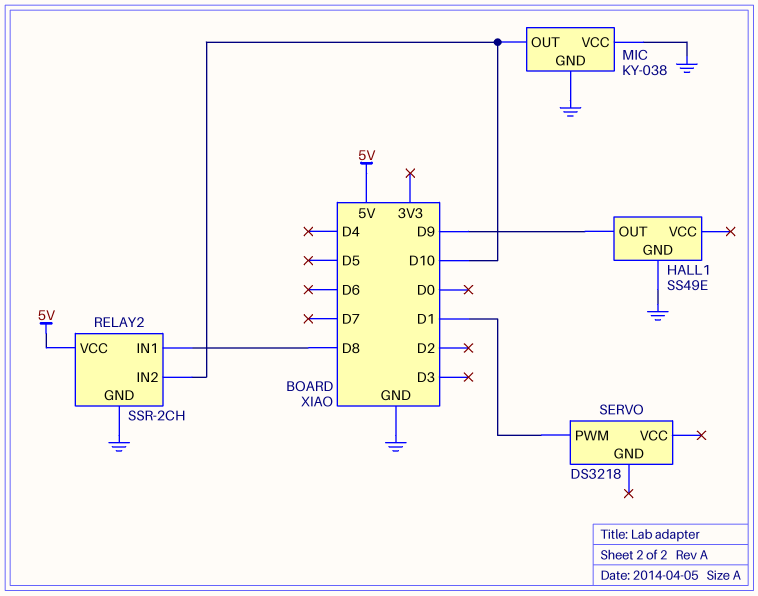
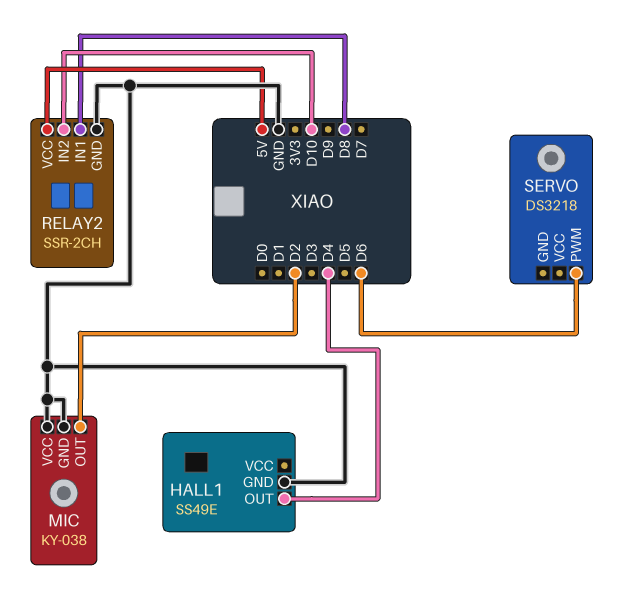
HALL1 pin OUT: D9 -> D4
MIC pin OUT: D10 -> D2
SERVO pin PWM: D1 -> D6

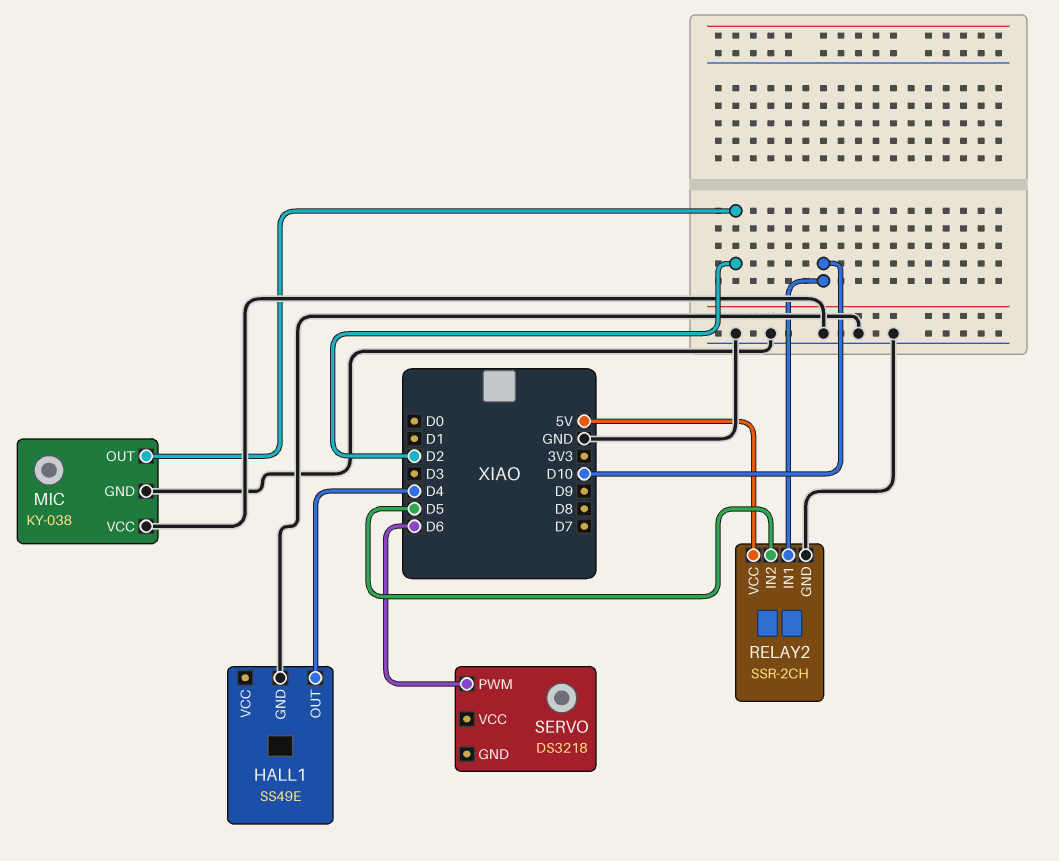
RELAY2 pin IN1: D8 -> D10
RELAY2 pin IN2: D10 -> D5

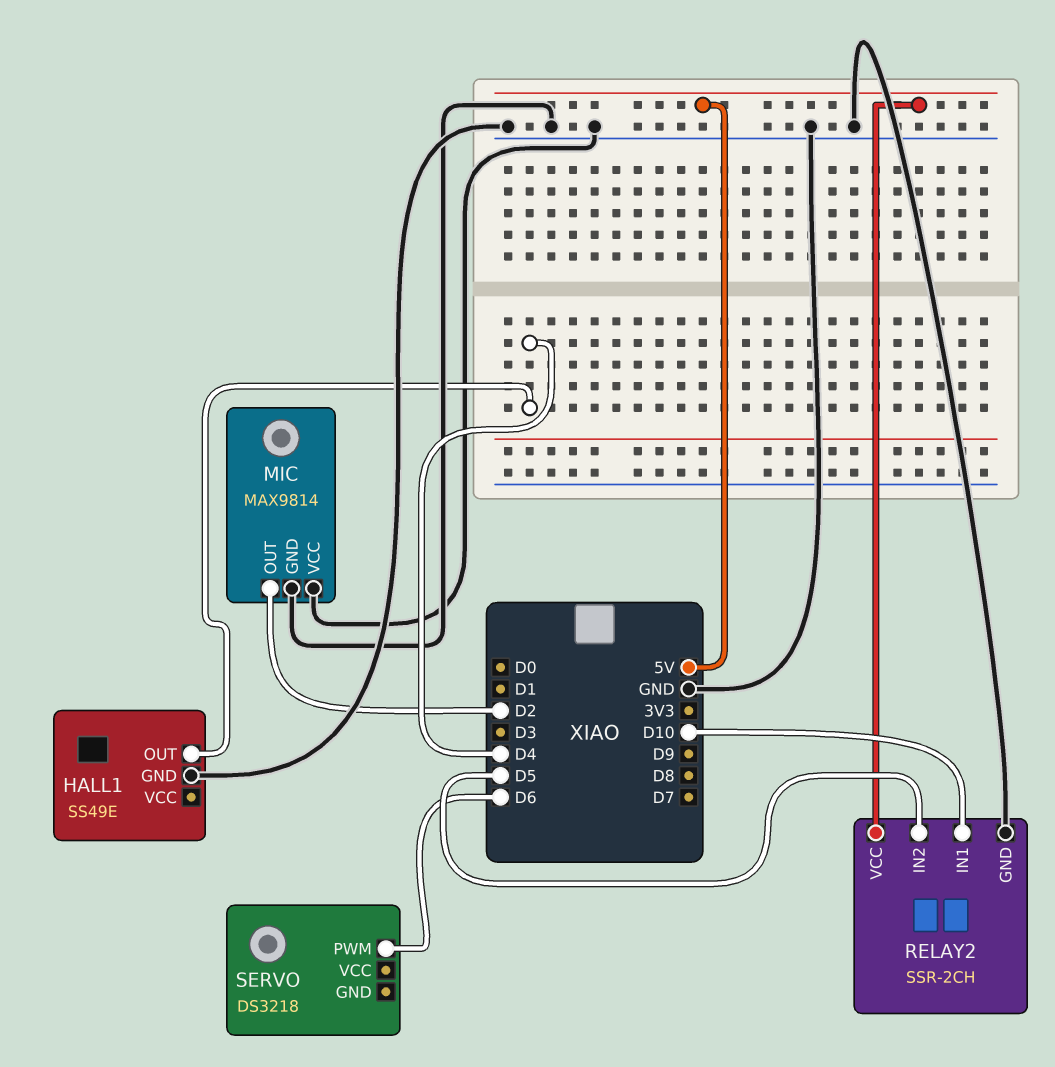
MIC: KY-038 -> MAX9814

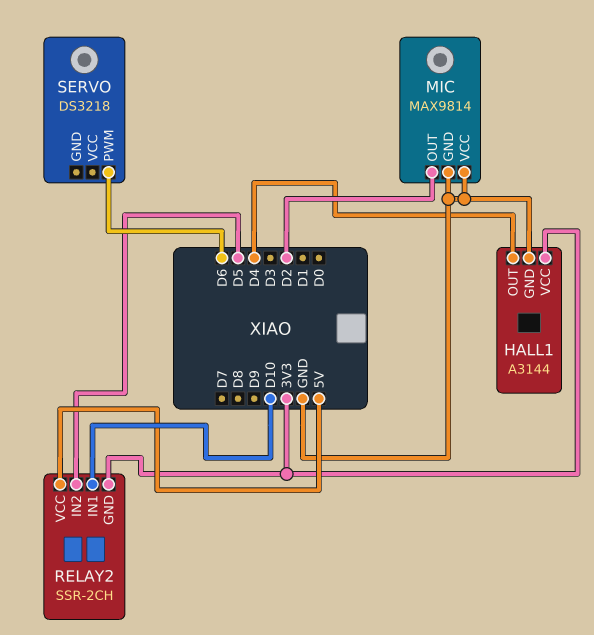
HALL1: SS49E -> A3144
HALL1 pin VCC: none -> 3V3
RELAY2 pin GND: GND -> 3V3

